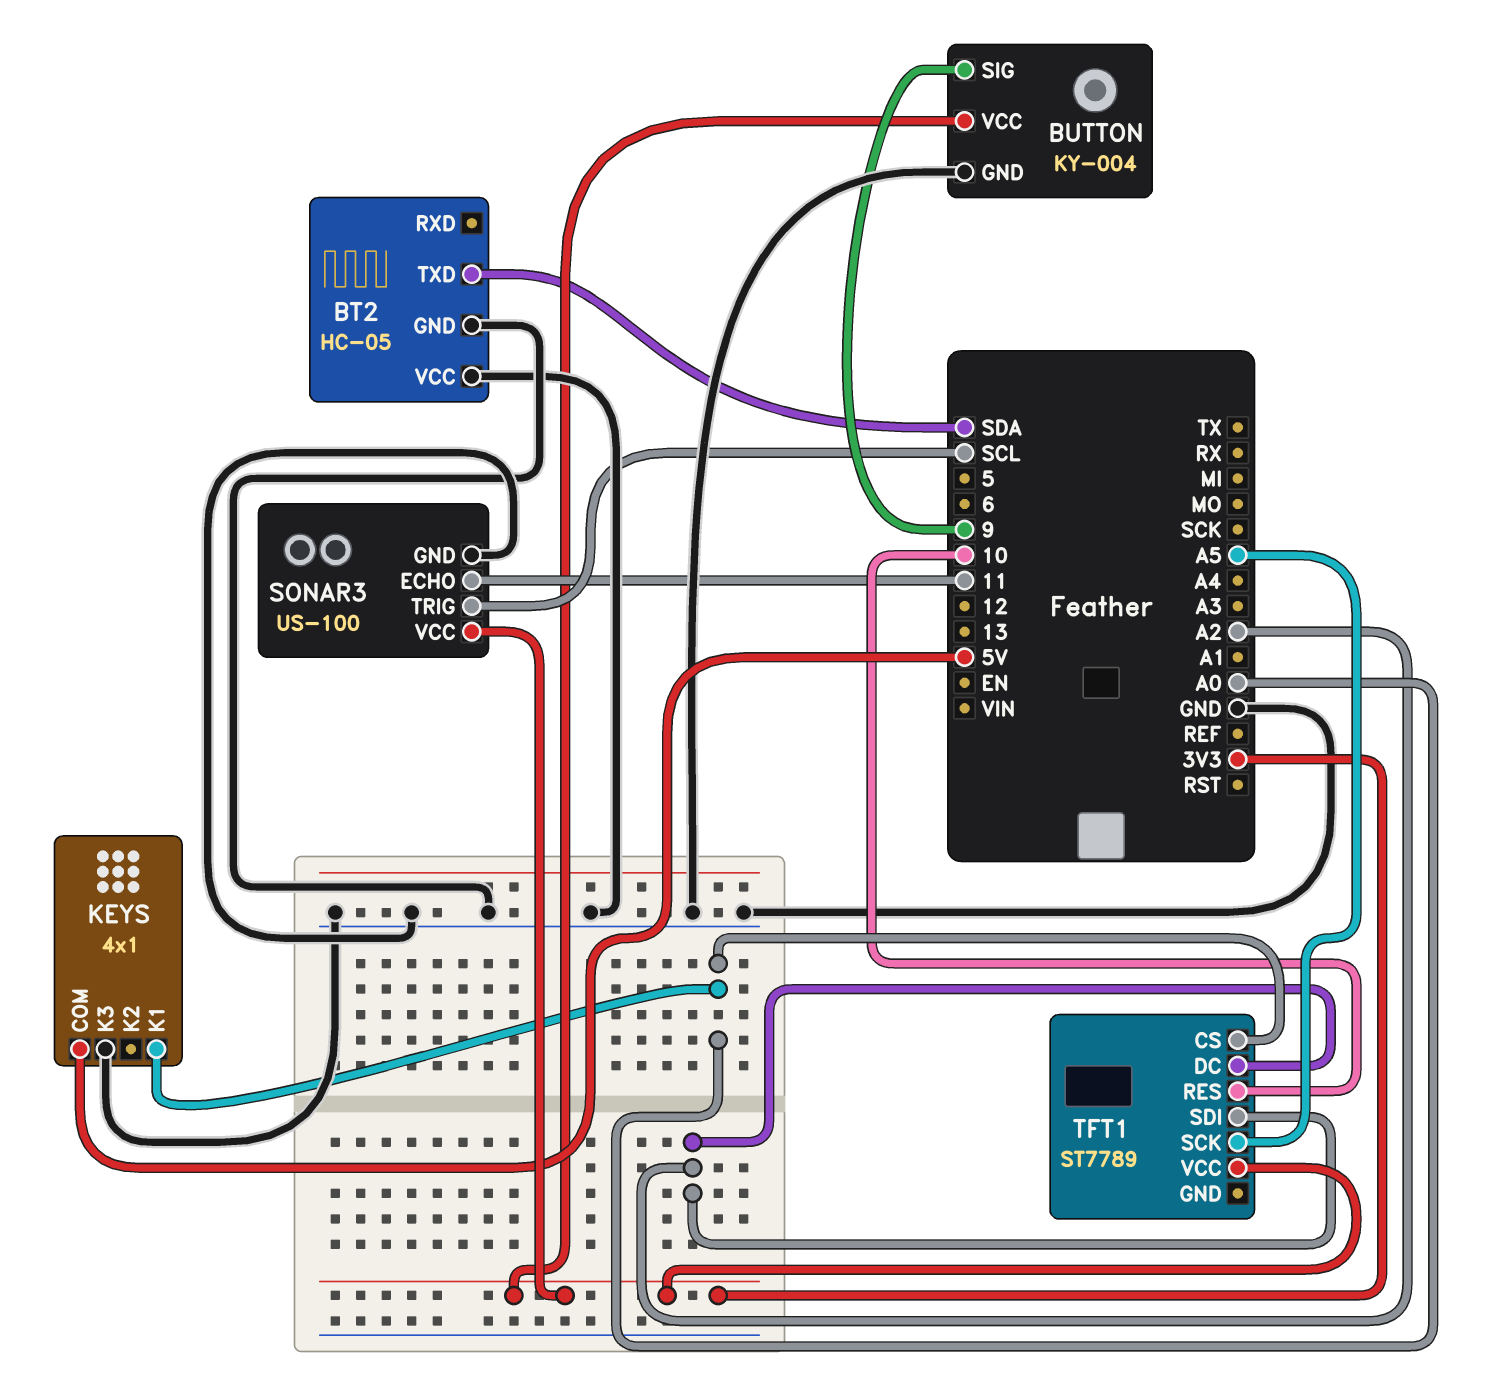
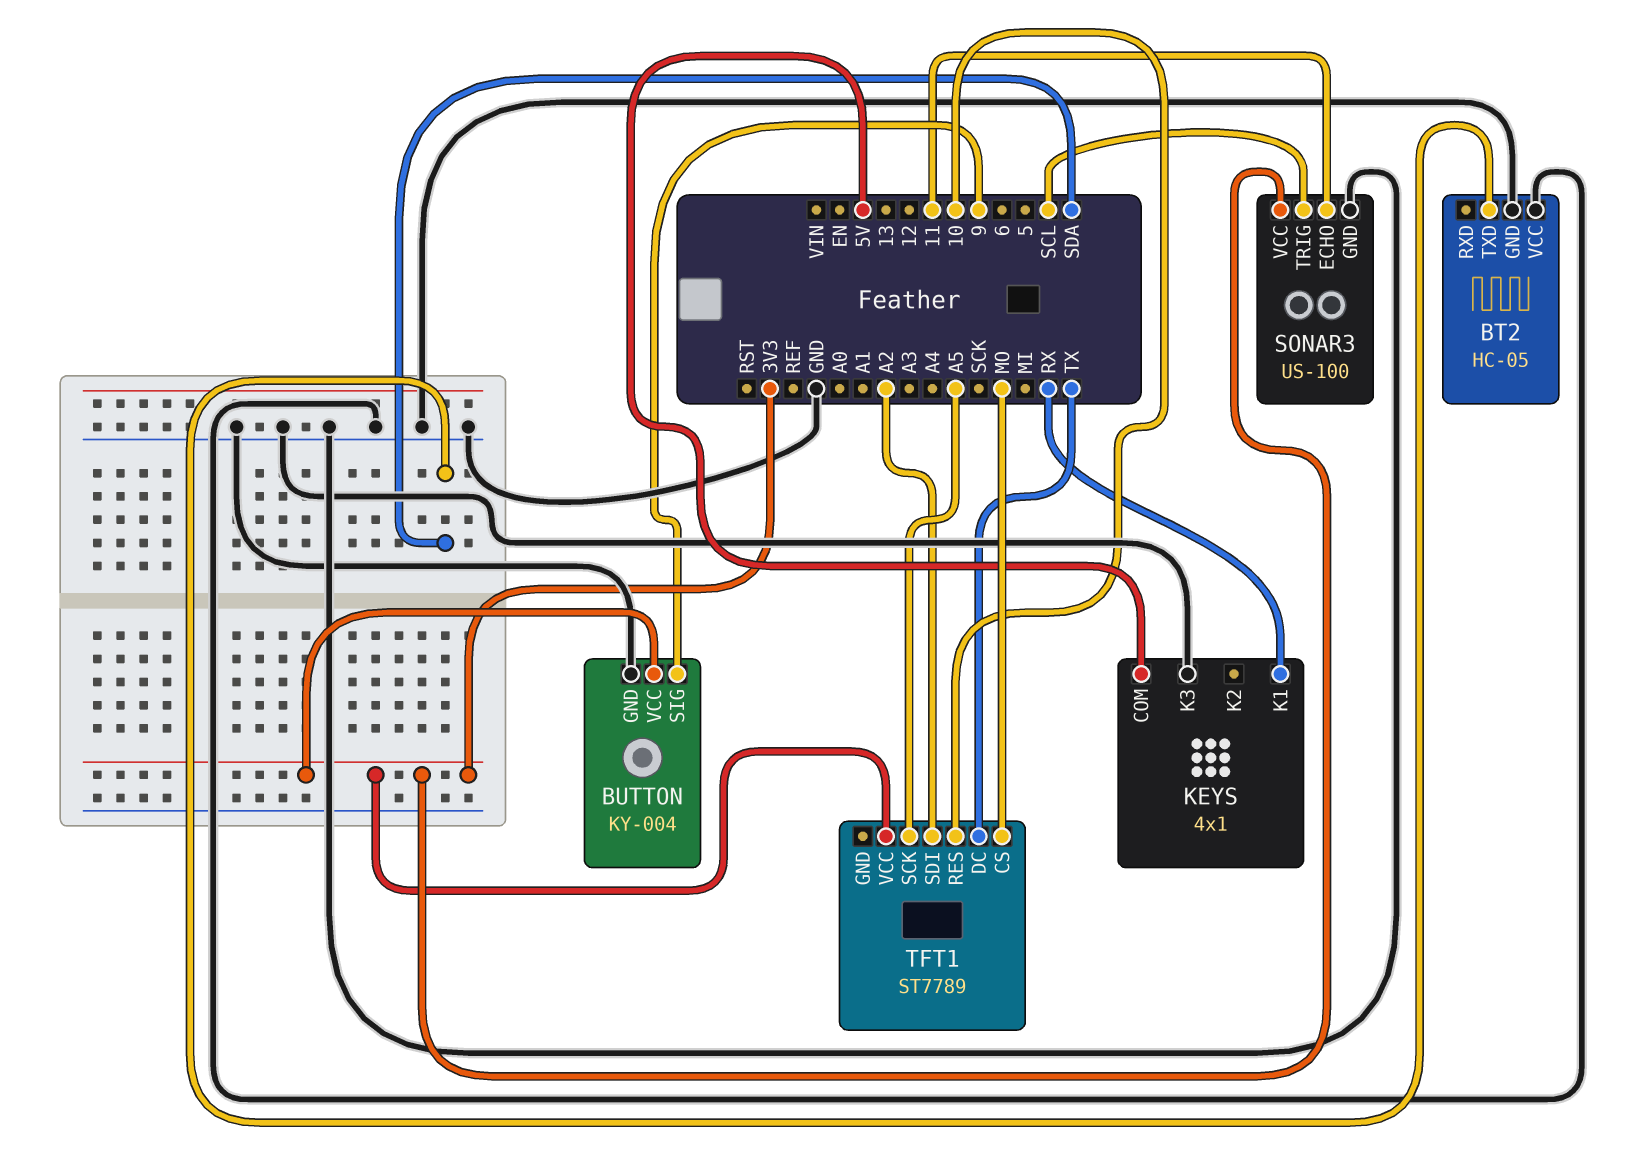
KEYS pin K1: A0 -> RX
TFT1 pin CS: A0 -> MO
TFT1 pin DC: A2 -> TX

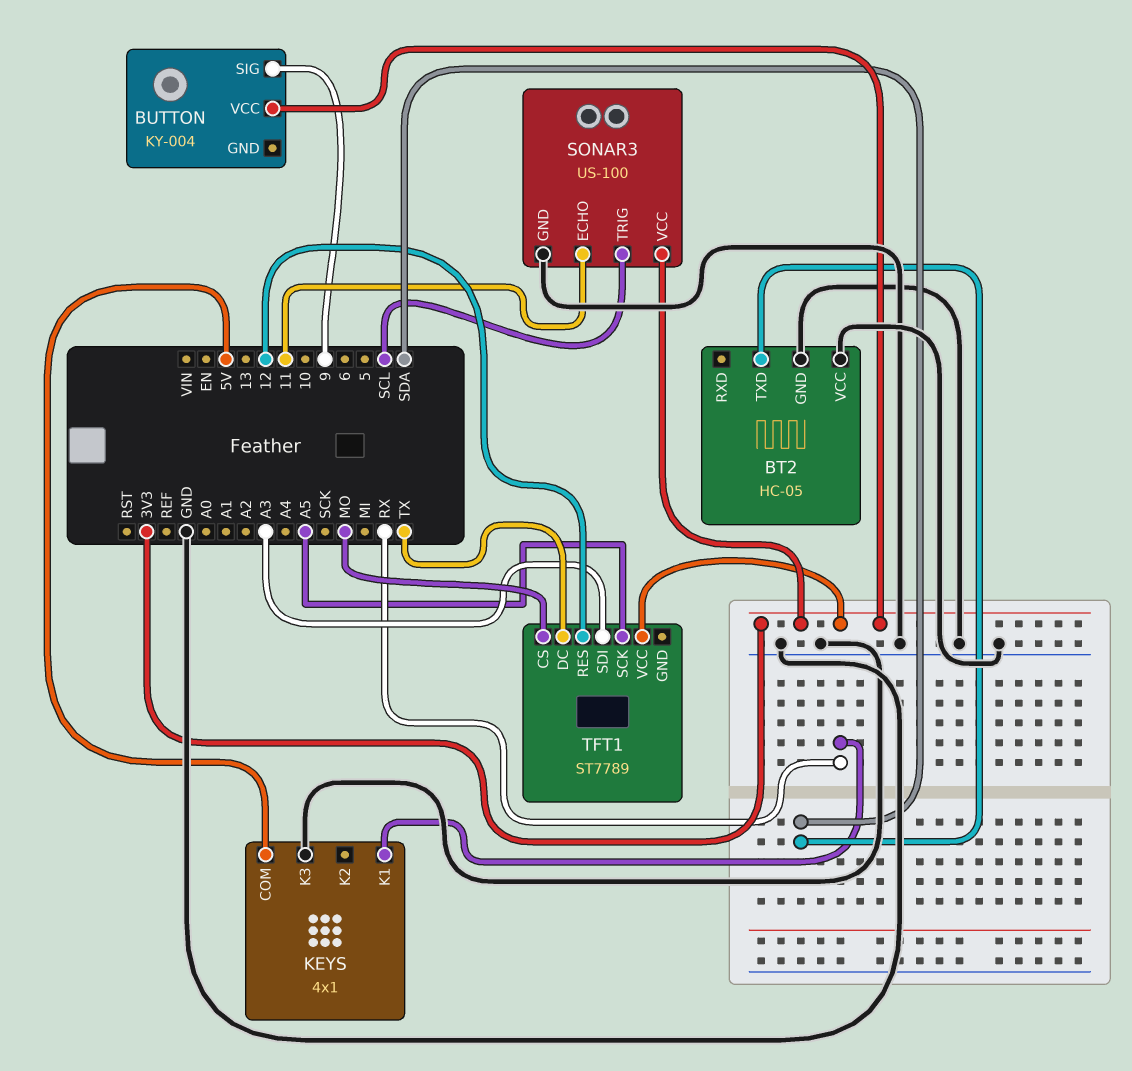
BUTTON pin GND: GND -> none
TFT1 pin RES: 10 -> 12
TFT1 pin SDI: A2 -> A3

